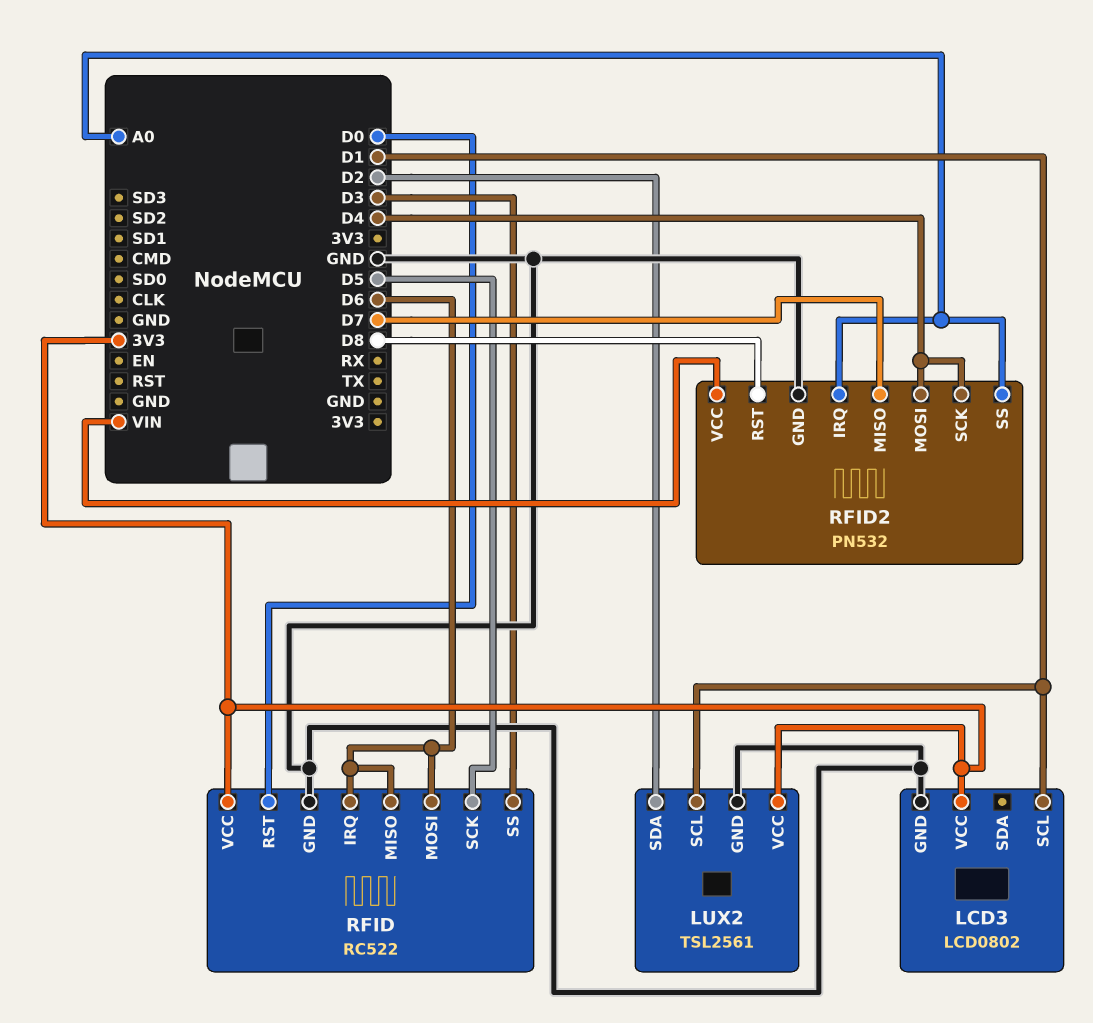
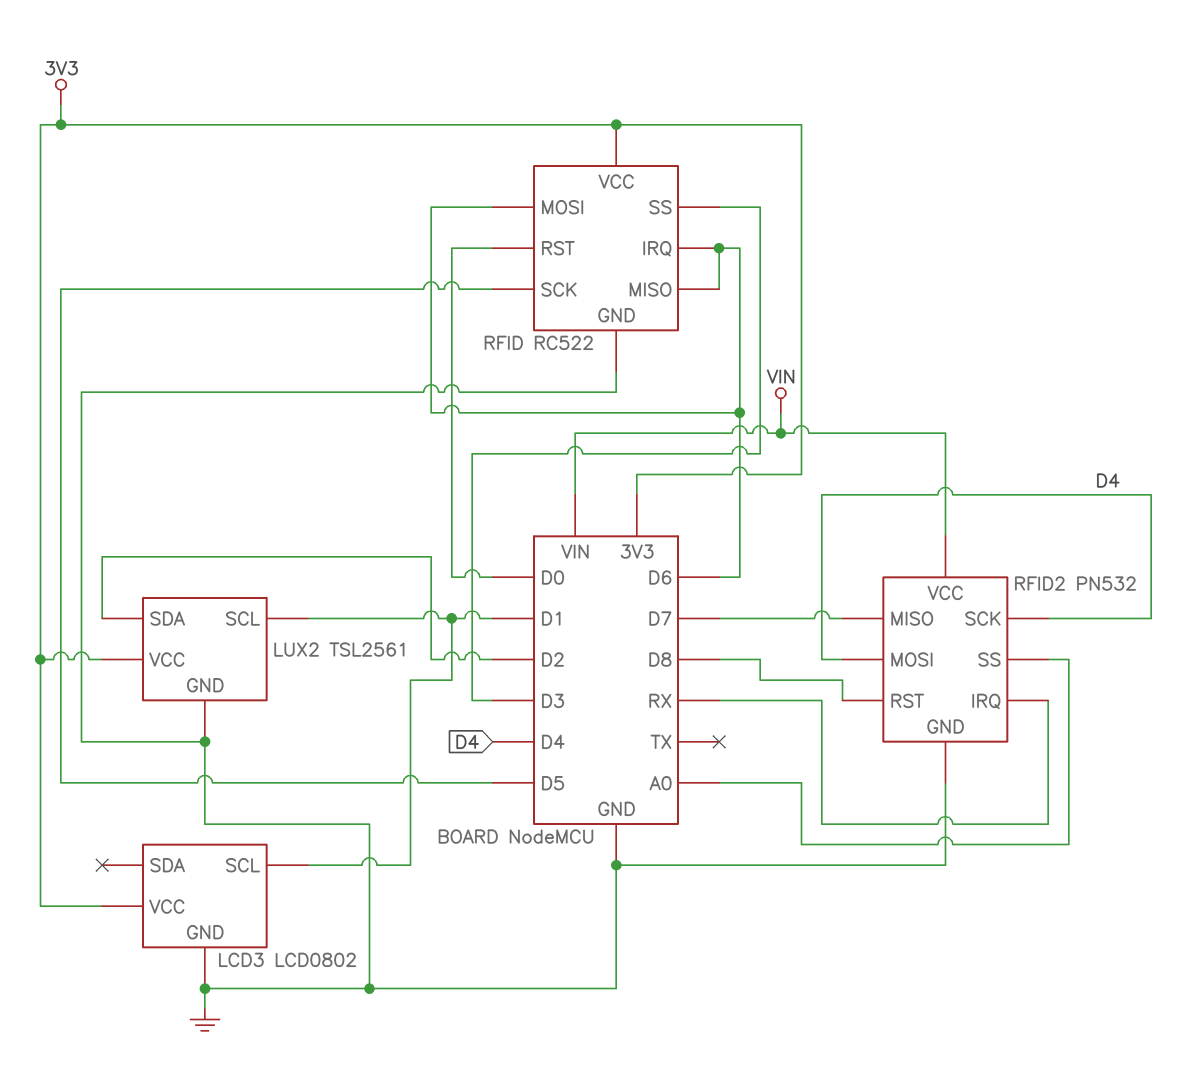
RFID2 pin IRQ: A0 -> RX

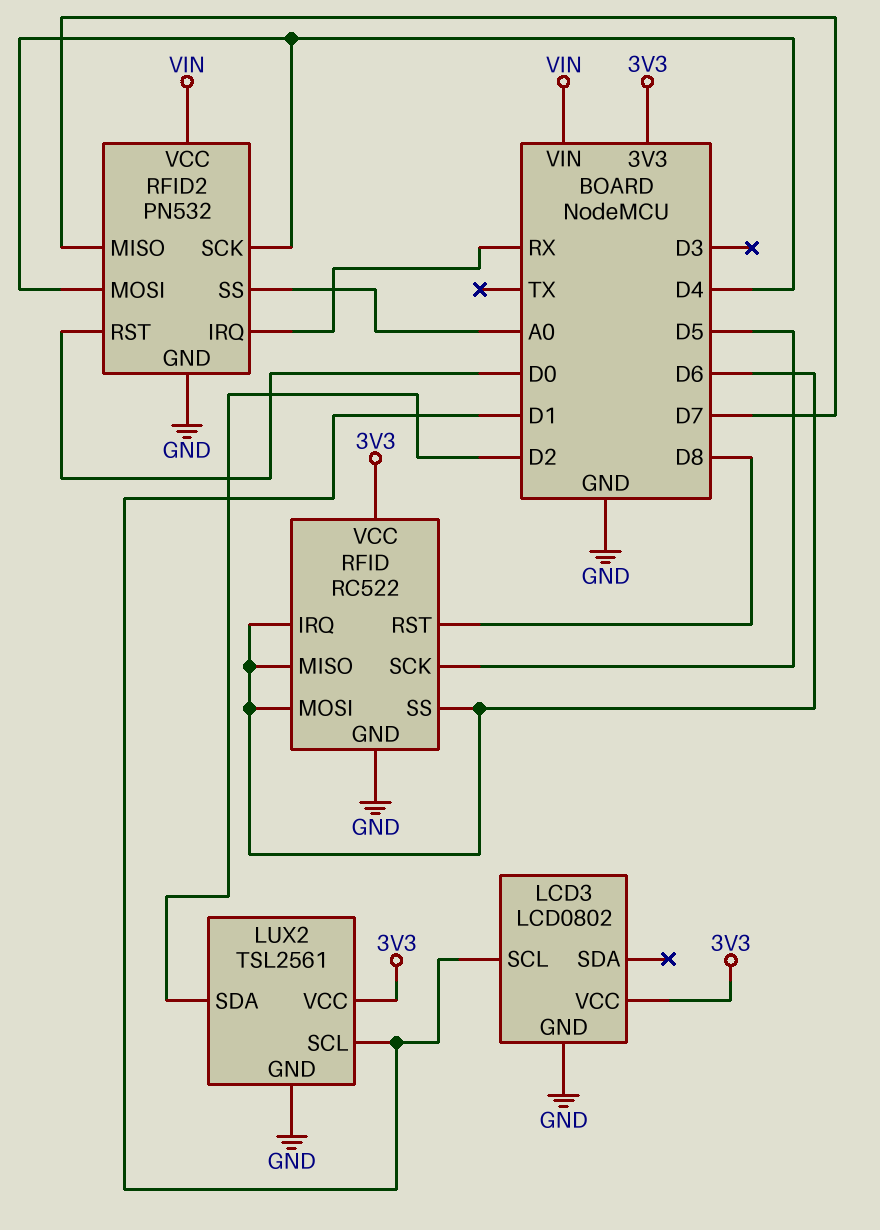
RFID pin RST: D0 -> D8
RFID pin SS: D3 -> D6
RFID2 pin RST: D8 -> D0

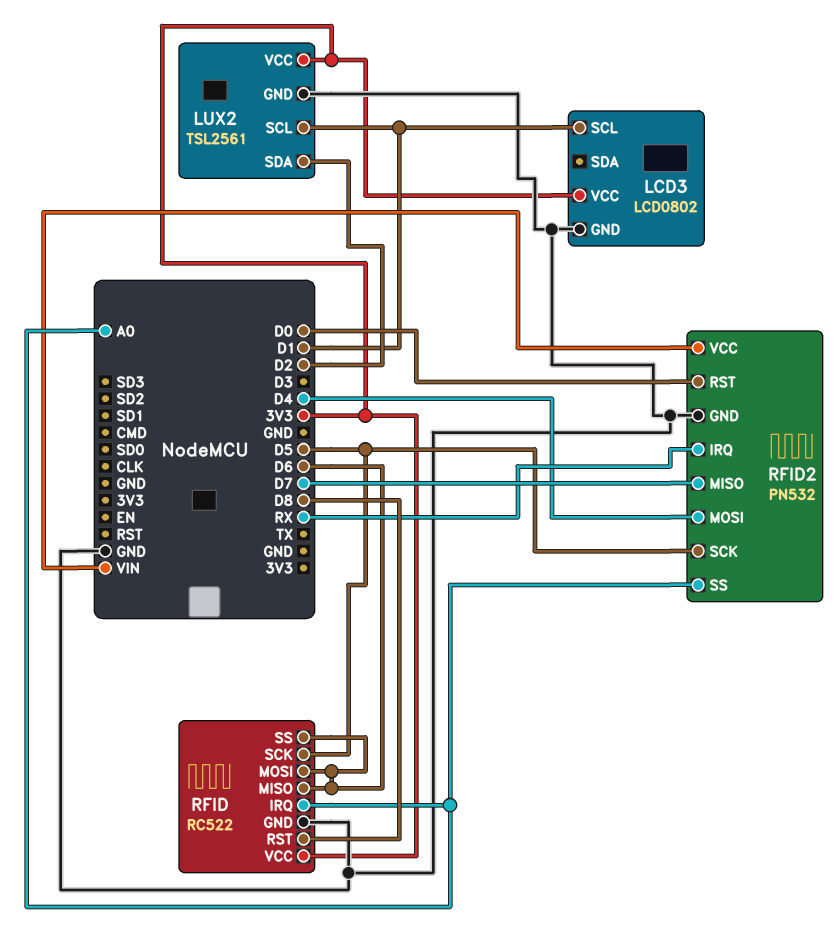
RFID pin IRQ: D6 -> A0
RFID2 pin SCK: D4 -> D5

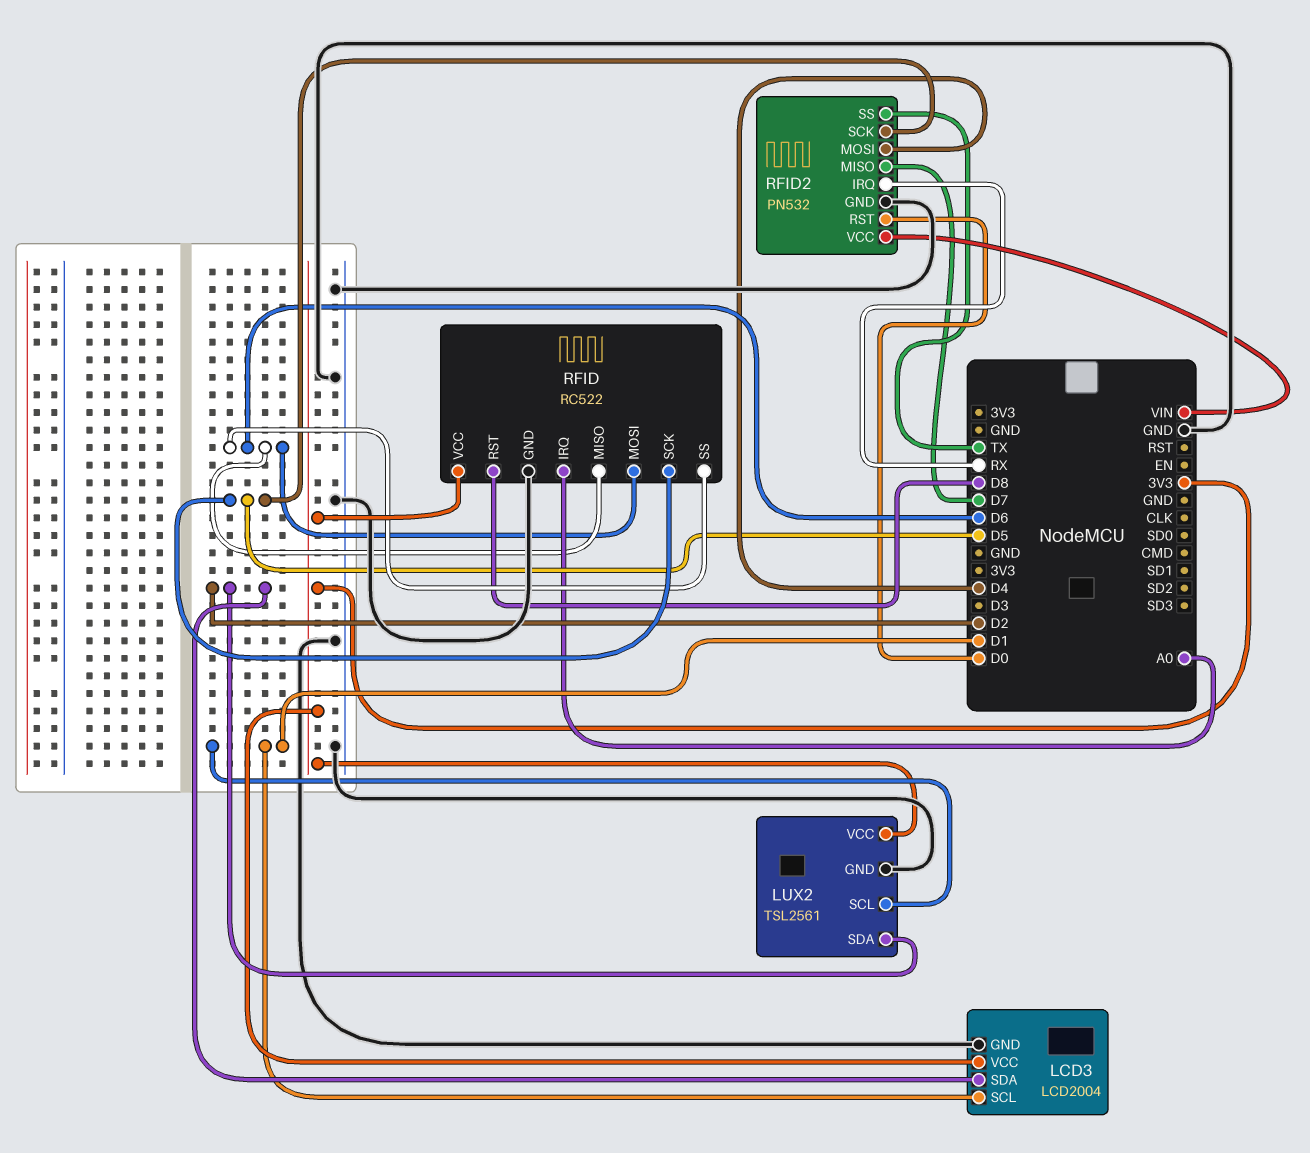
LCD3: LCD0802 -> LCD2004
LCD3 pin SDA: none -> D2
RFID2 pin SS: A0 -> TX

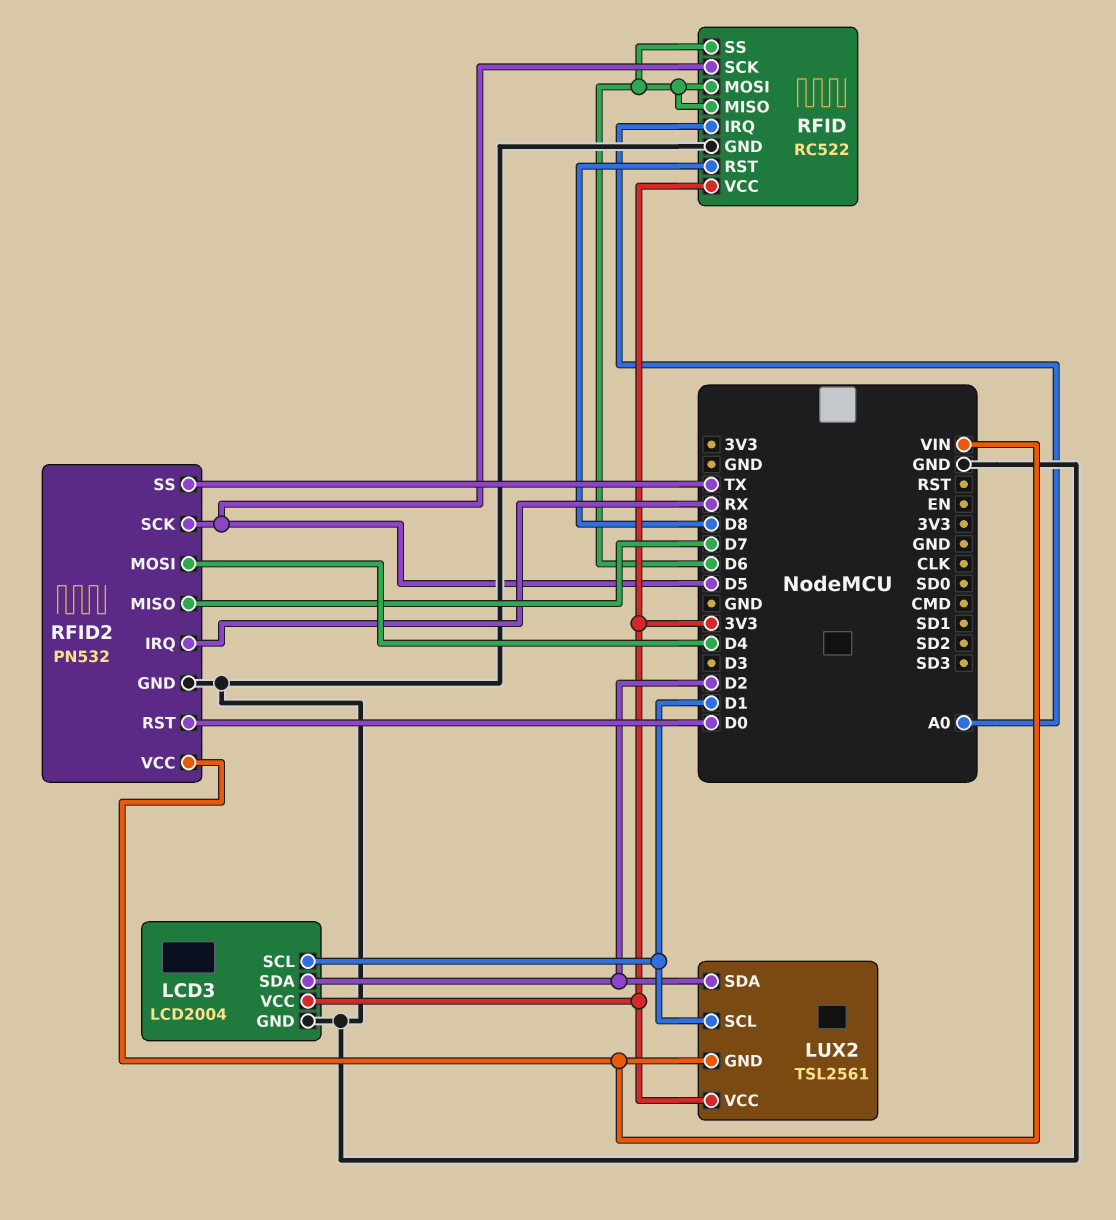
LUX2 pin GND: GND -> VIN

